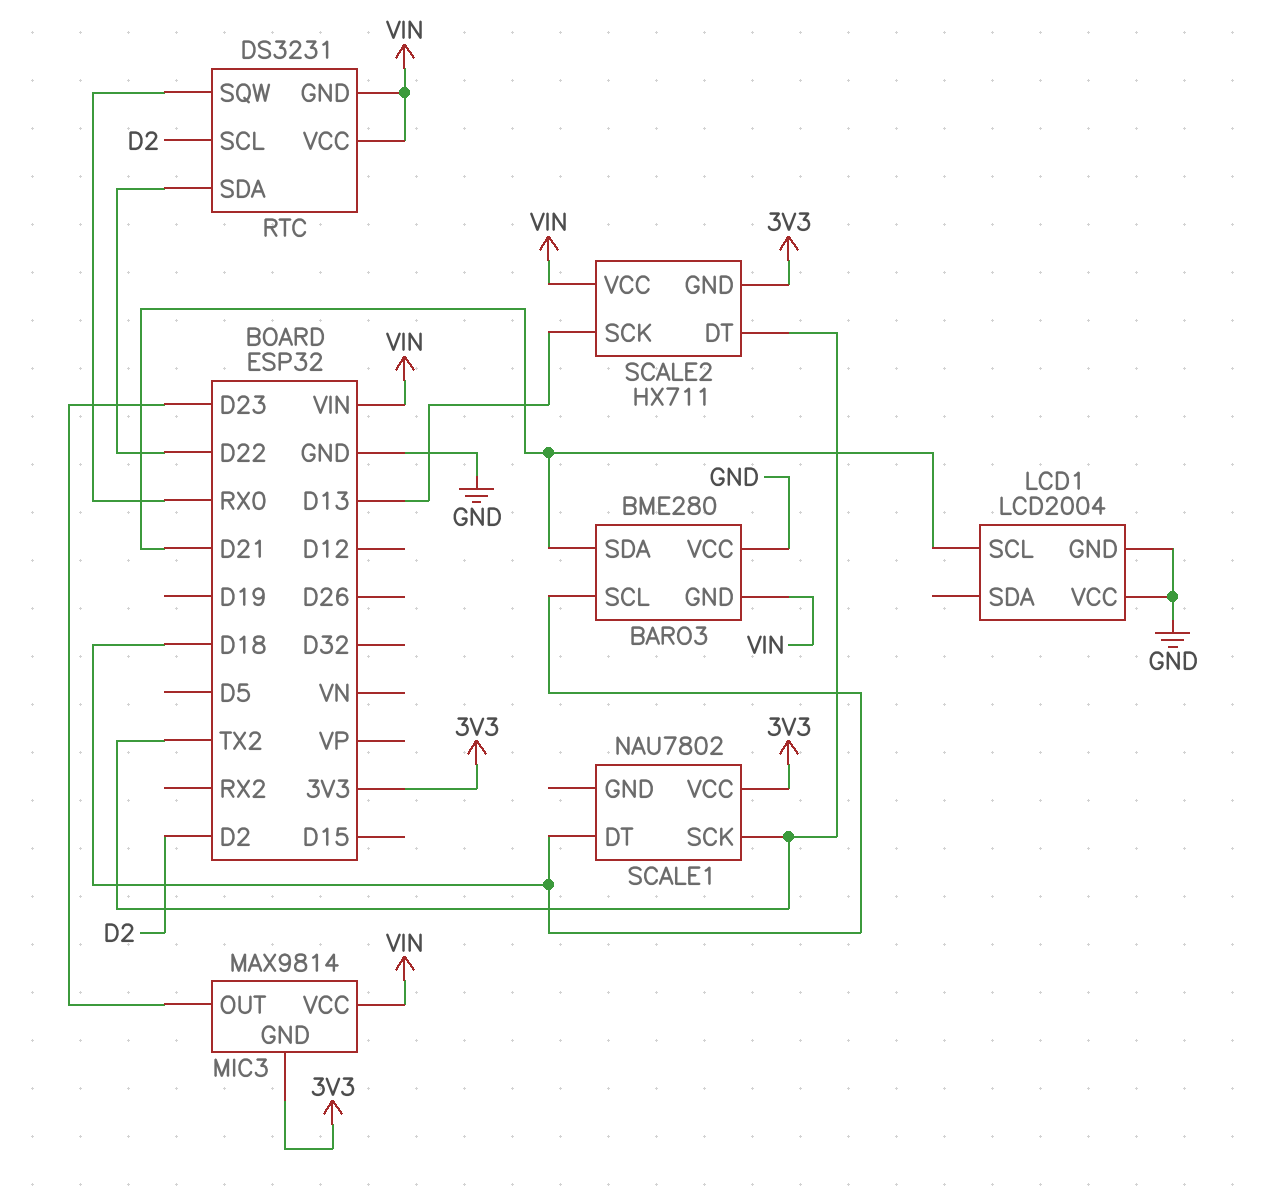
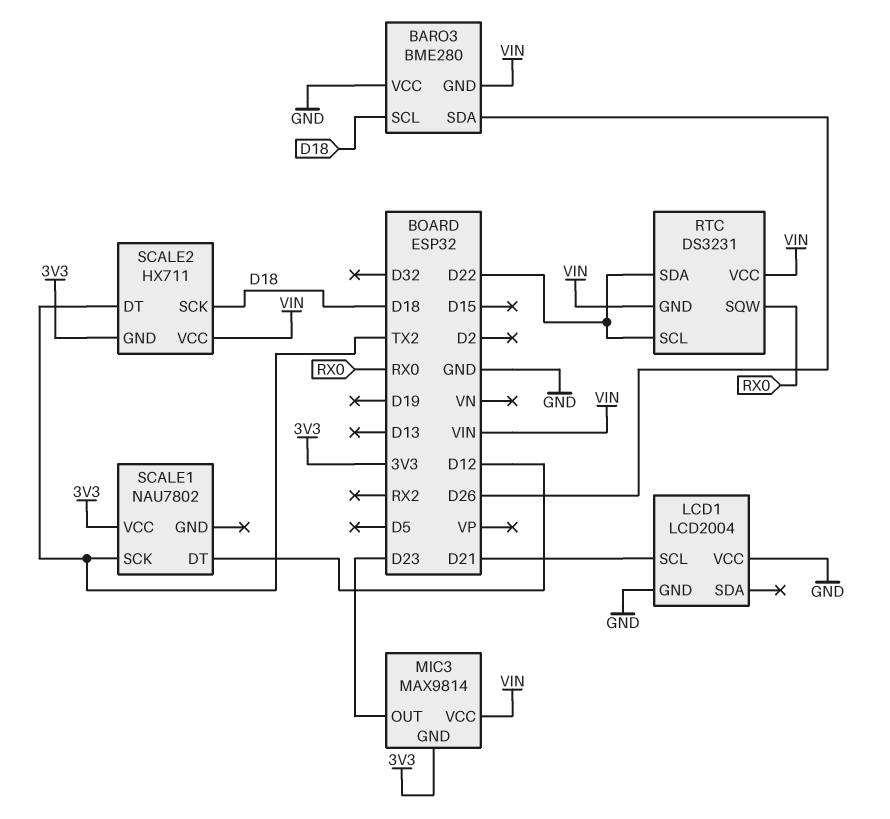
BARO3 pin SDA: D21 -> D26
RTC pin SCL: D2 -> D22
SCALE1 pin DT: D18 -> D12
SCALE2 pin SCK: D13 -> D18

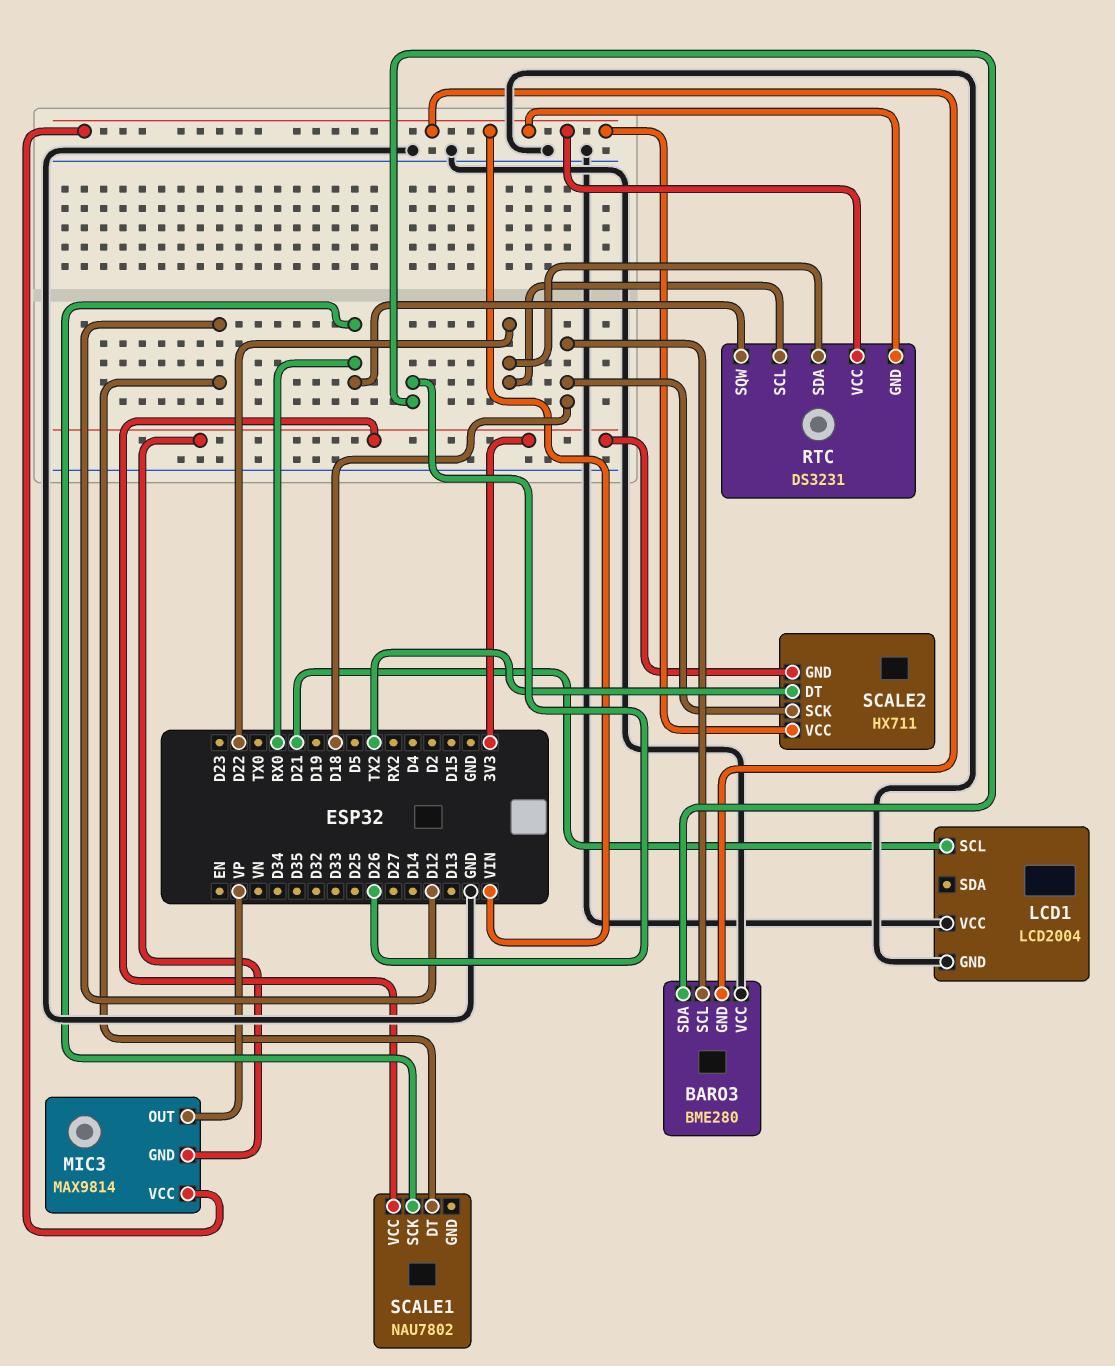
MIC3 pin OUT: D23 -> VP
SCALE1 pin SCK: TX2 -> RX0

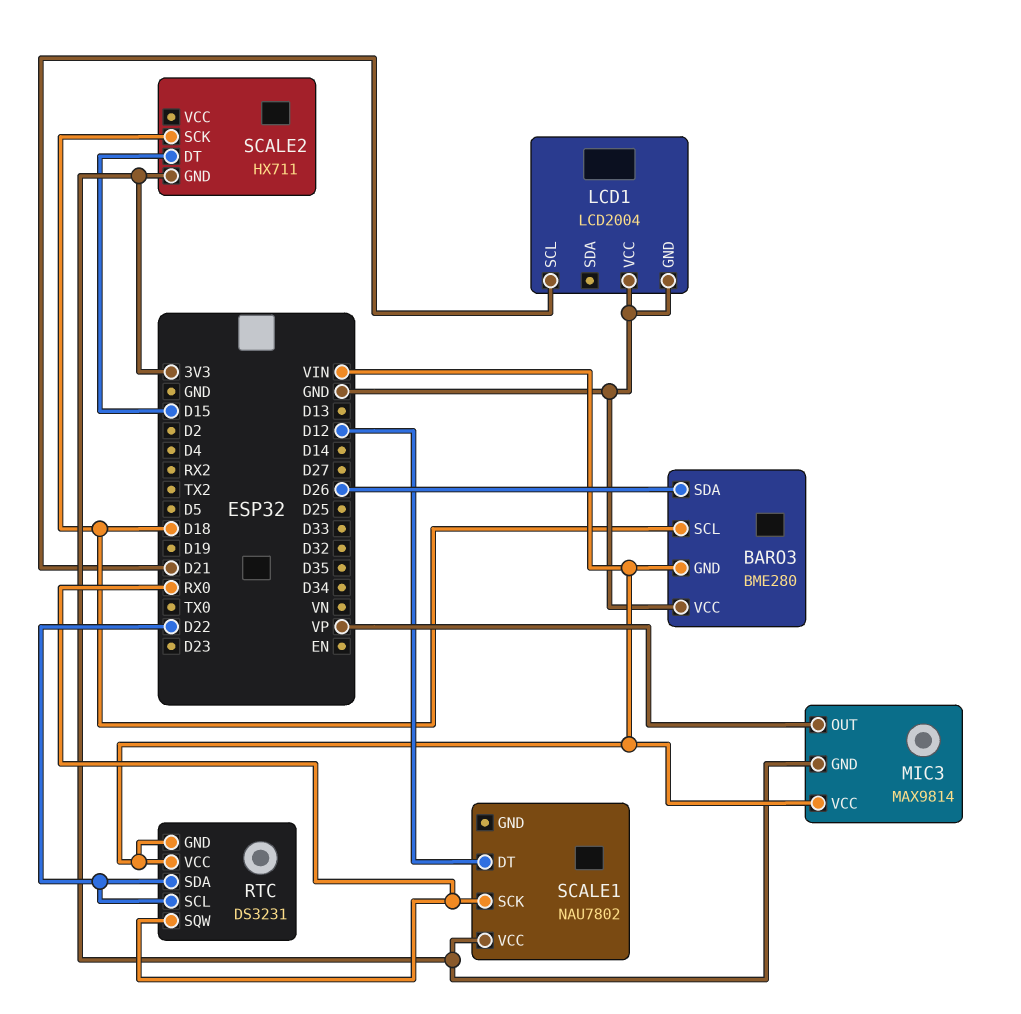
SCALE2 pin DT: TX2 -> D15
SCALE2 pin VCC: VIN -> none

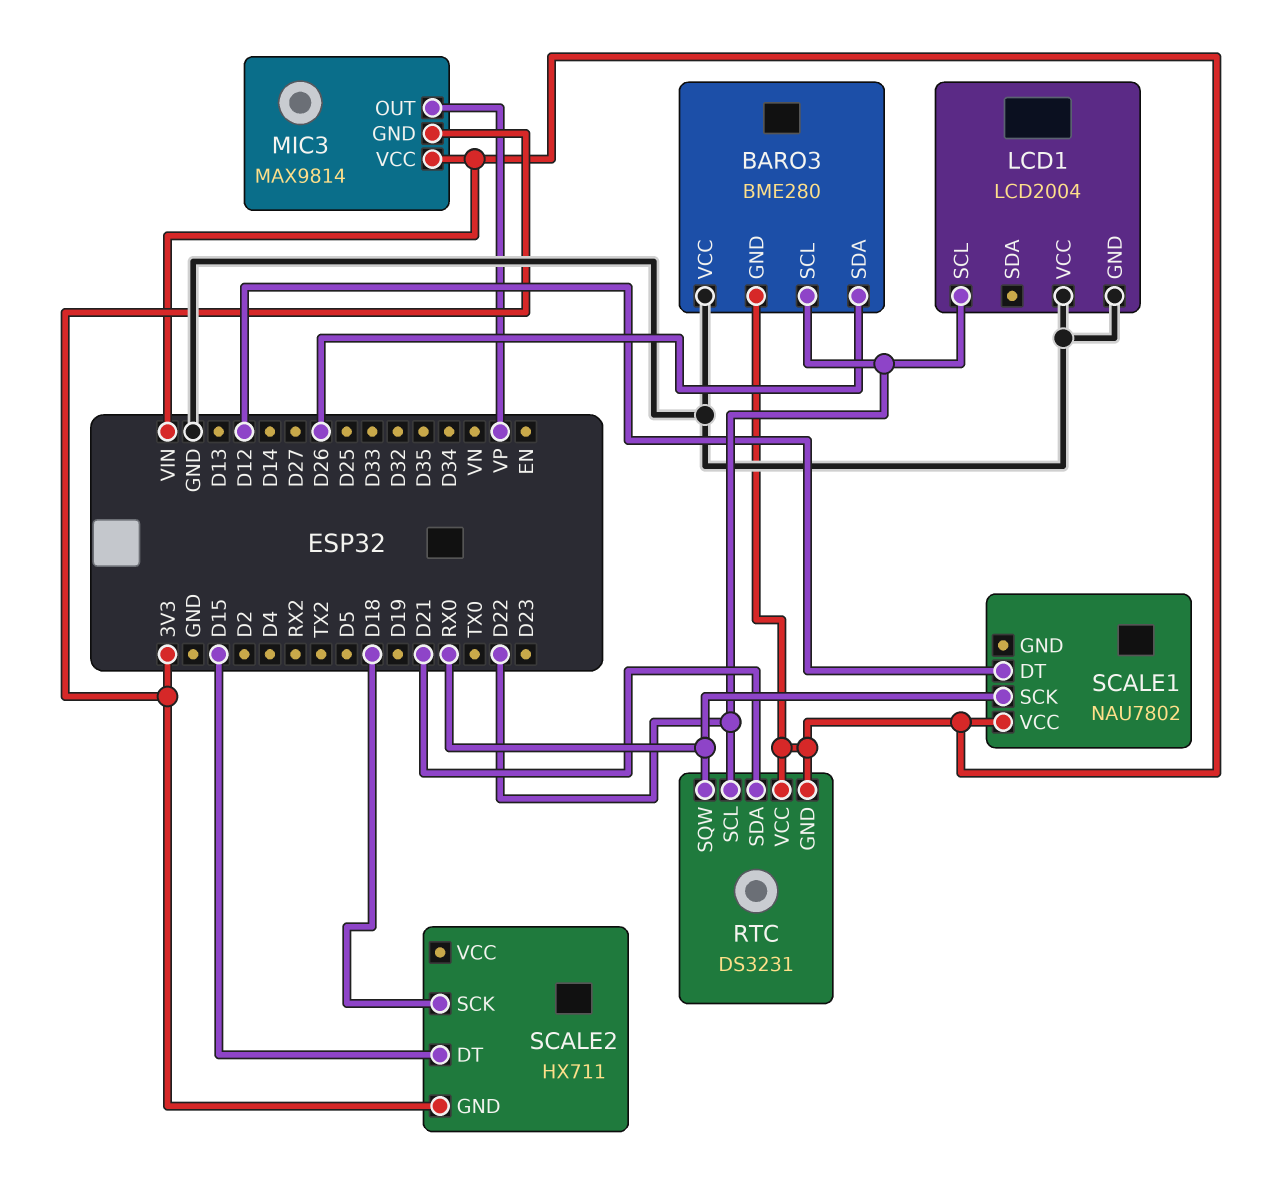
BARO3 pin SCL: D18 -> D22
LCD1 pin SCL: D21 -> D22
RTC pin SDA: D22 -> D21
SCALE1 pin VCC: 3V3 -> VIN

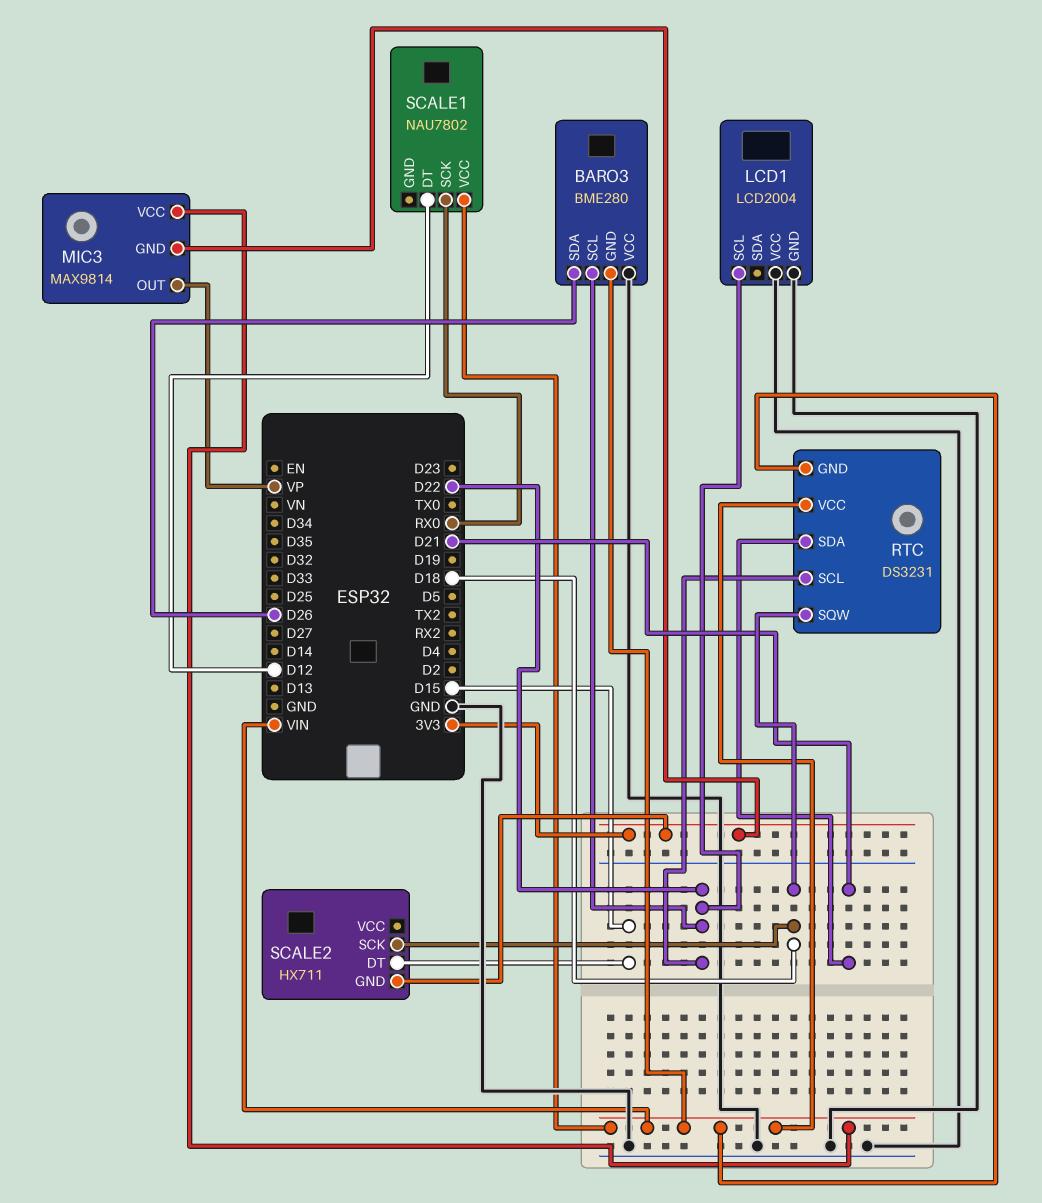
RTC pin SQW: RX0 -> D18

